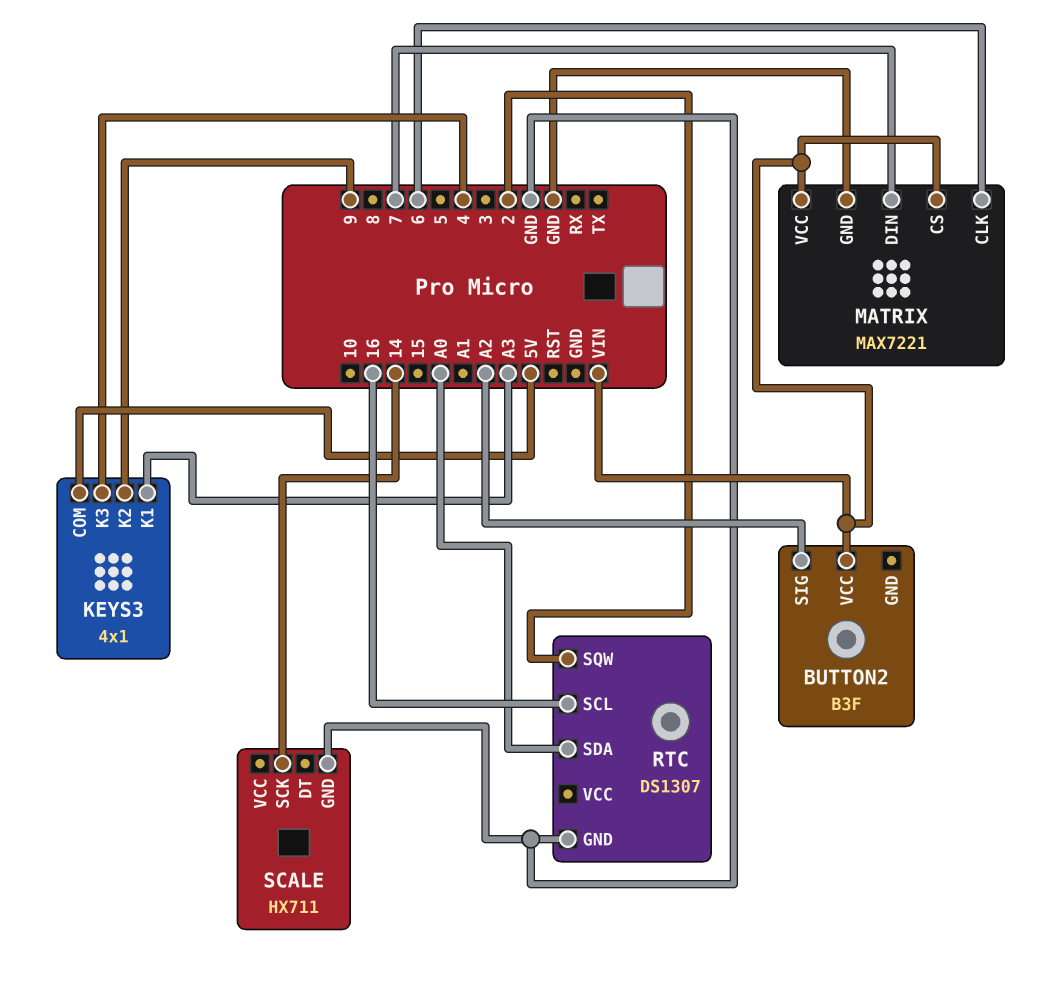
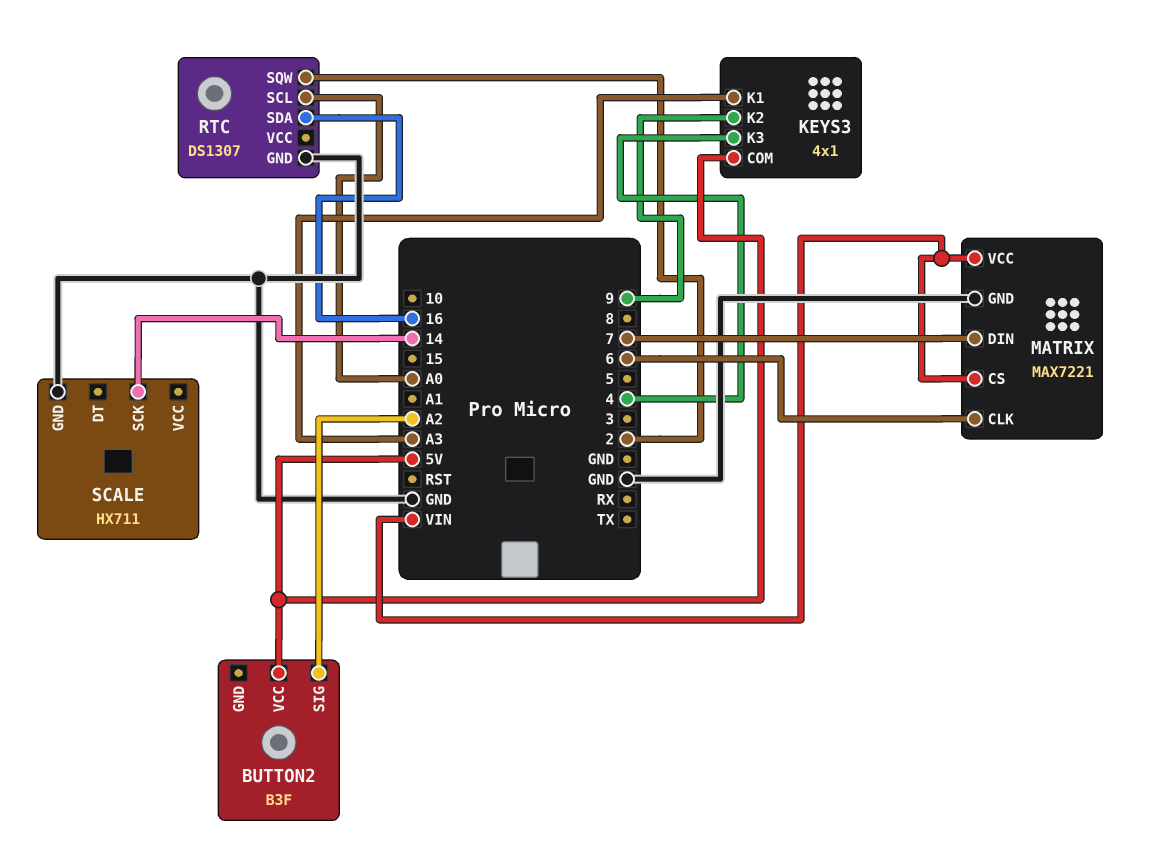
BUTTON2 pin VCC: VIN -> 5V
RTC pin SCL: 16 -> A0
RTC pin SDA: A0 -> 16

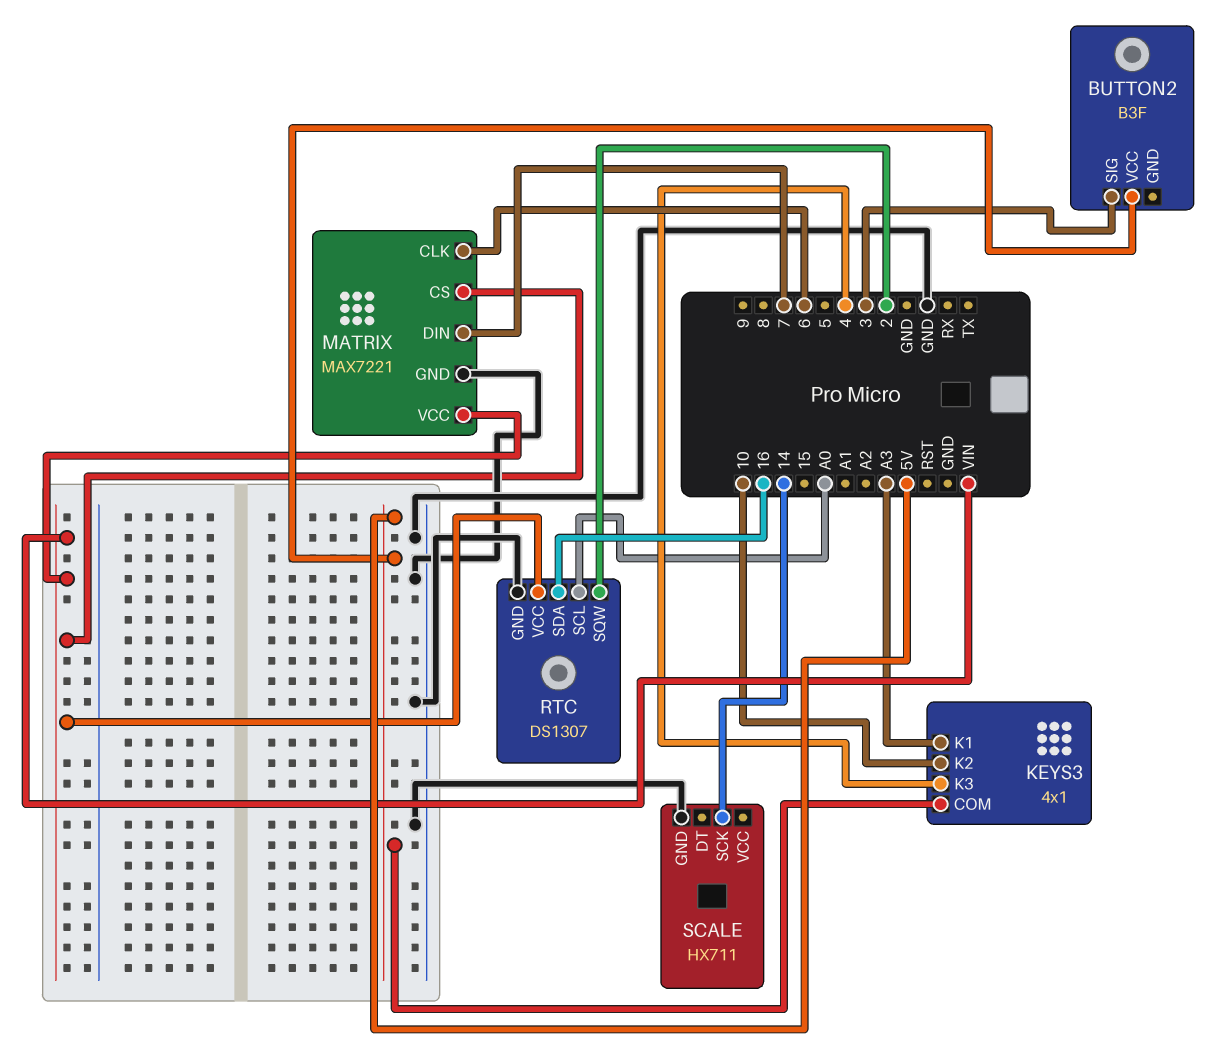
BUTTON2 pin SIG: A2 -> 3
KEYS3 pin K2: 9 -> 10
RTC pin VCC: none -> VIN

